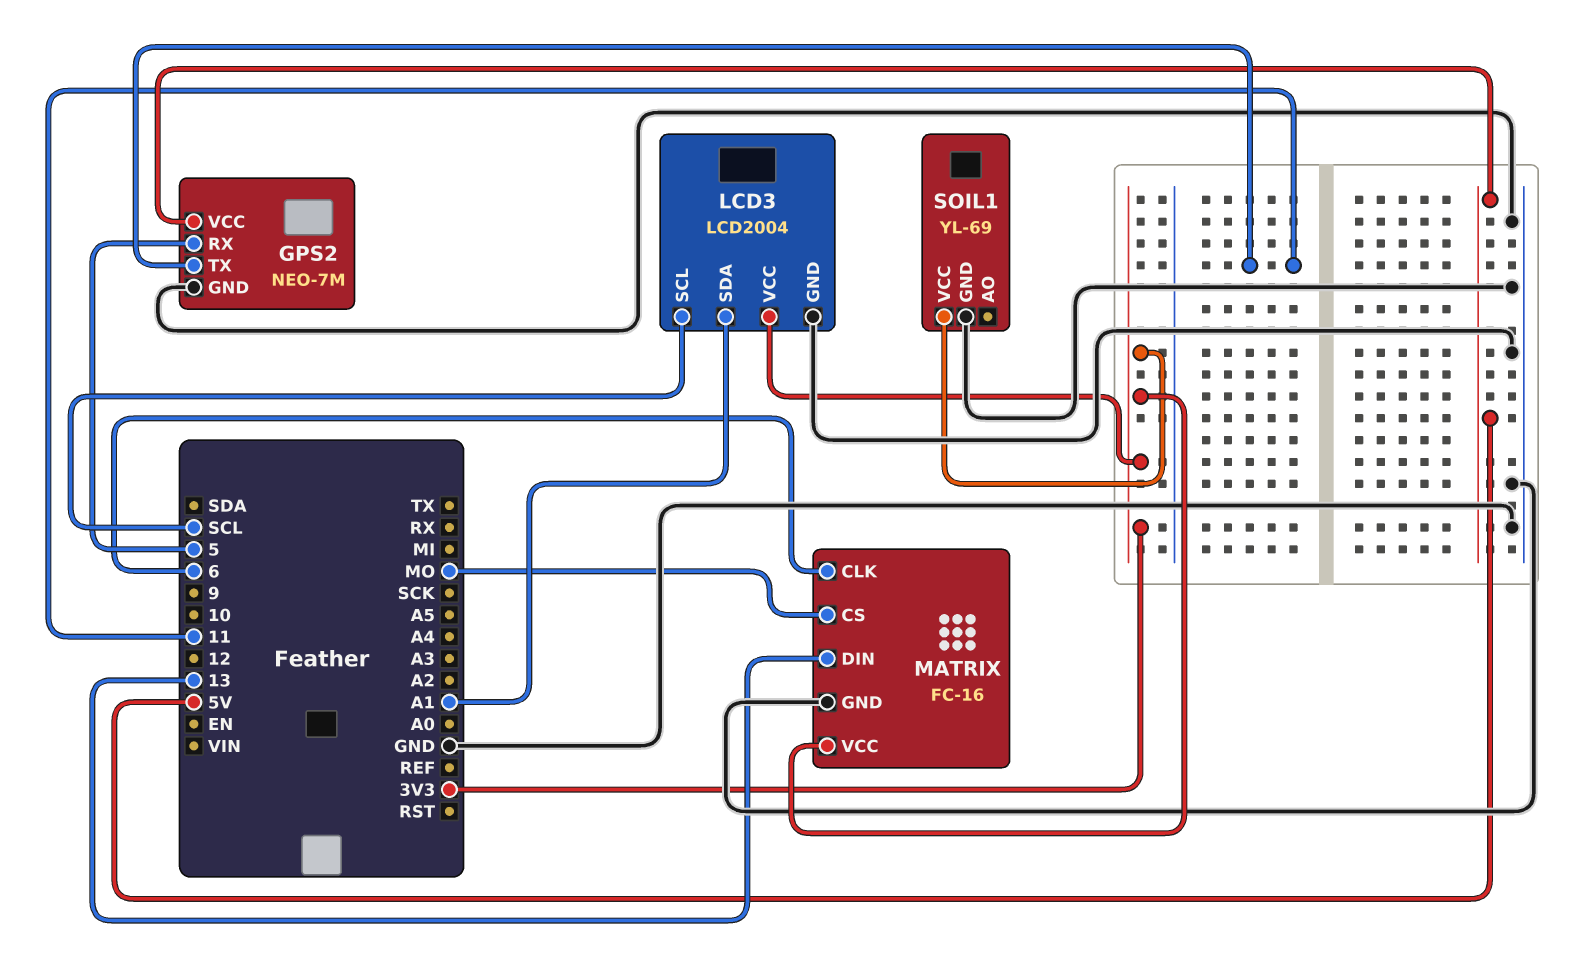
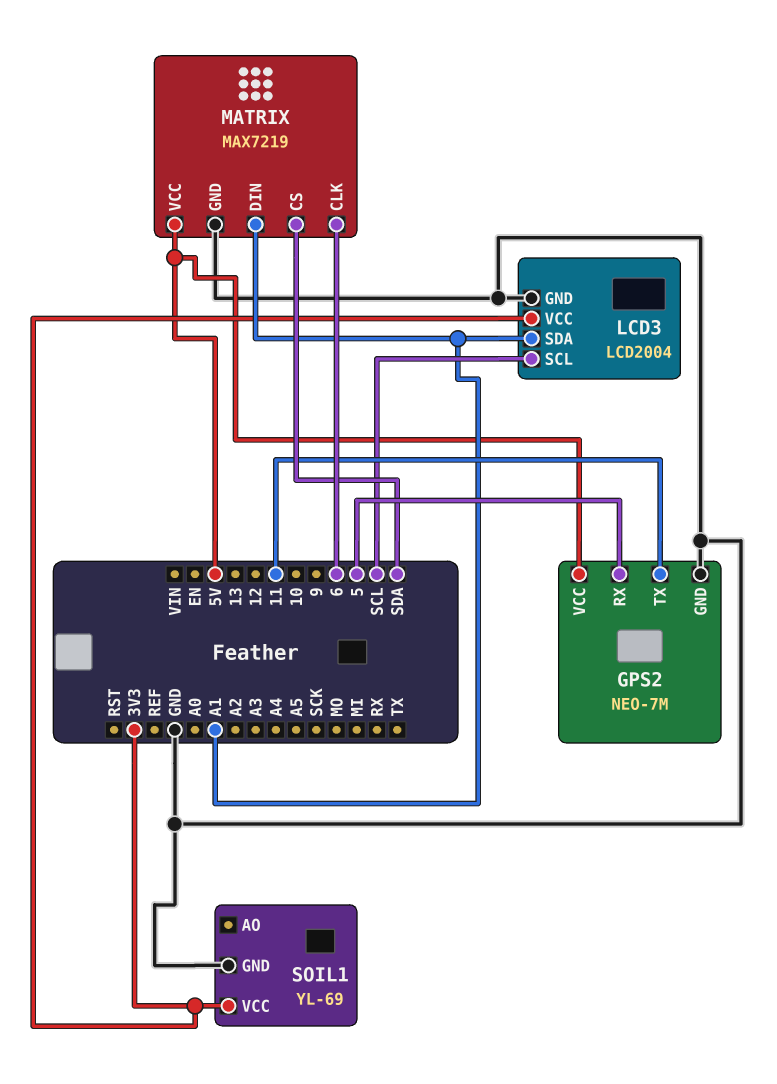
MATRIX: FC-16 -> MAX7219
MATRIX pin CS: MO -> SDA
MATRIX pin DIN: 13 -> A1
MATRIX pin VCC: 3V3 -> 5V

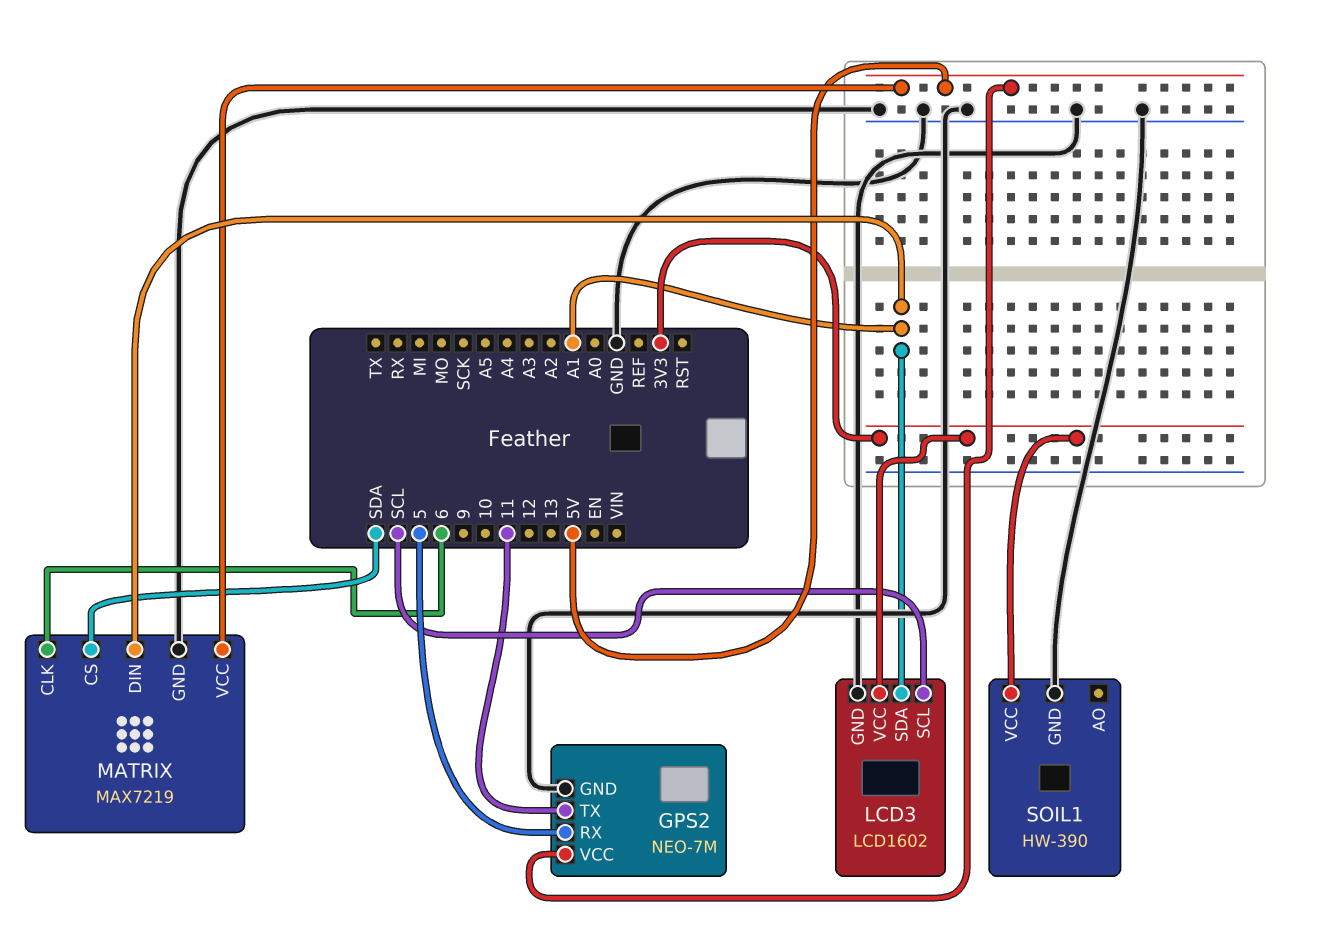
LCD3: LCD2004 -> LCD1602
SOIL1: YL-69 -> HW-390

